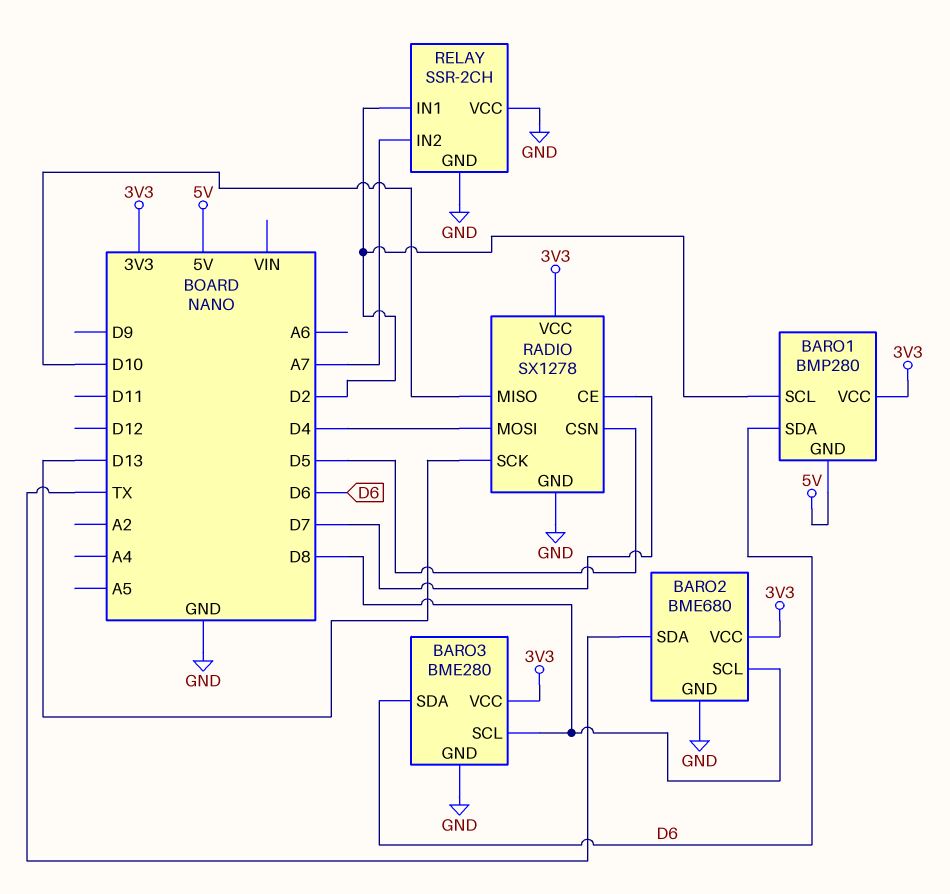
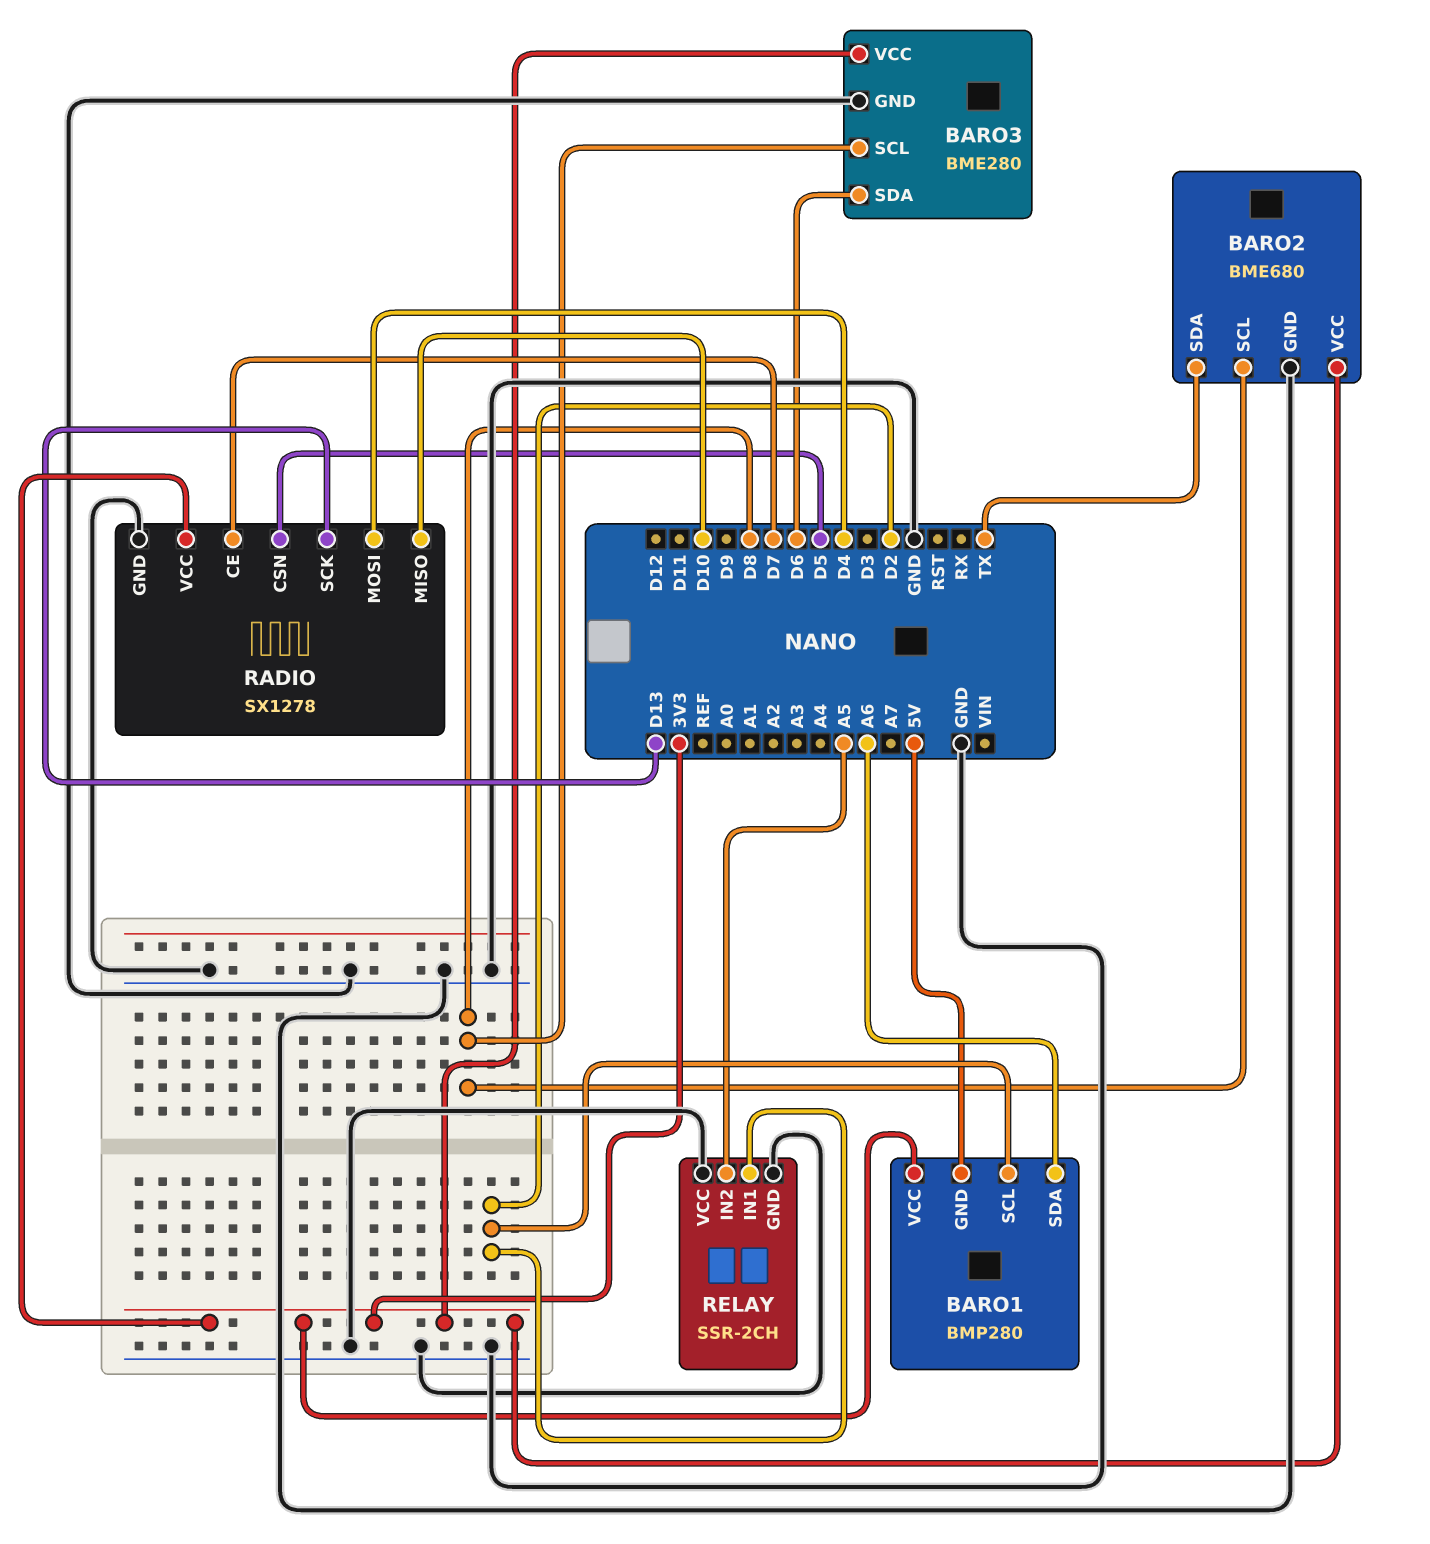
BARO1 pin SDA: D6 -> A6
RELAY pin IN2: A7 -> A5

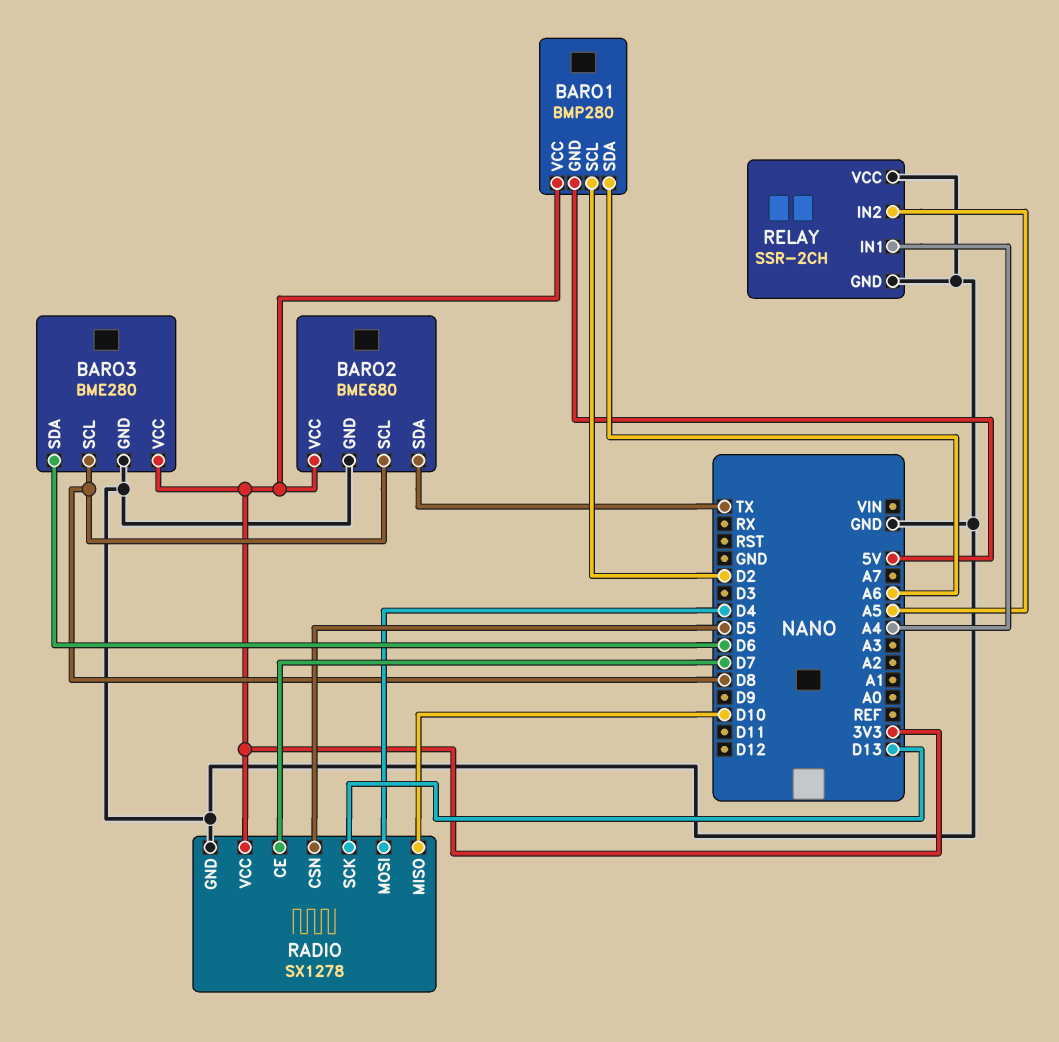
RELAY pin IN1: D2 -> A4

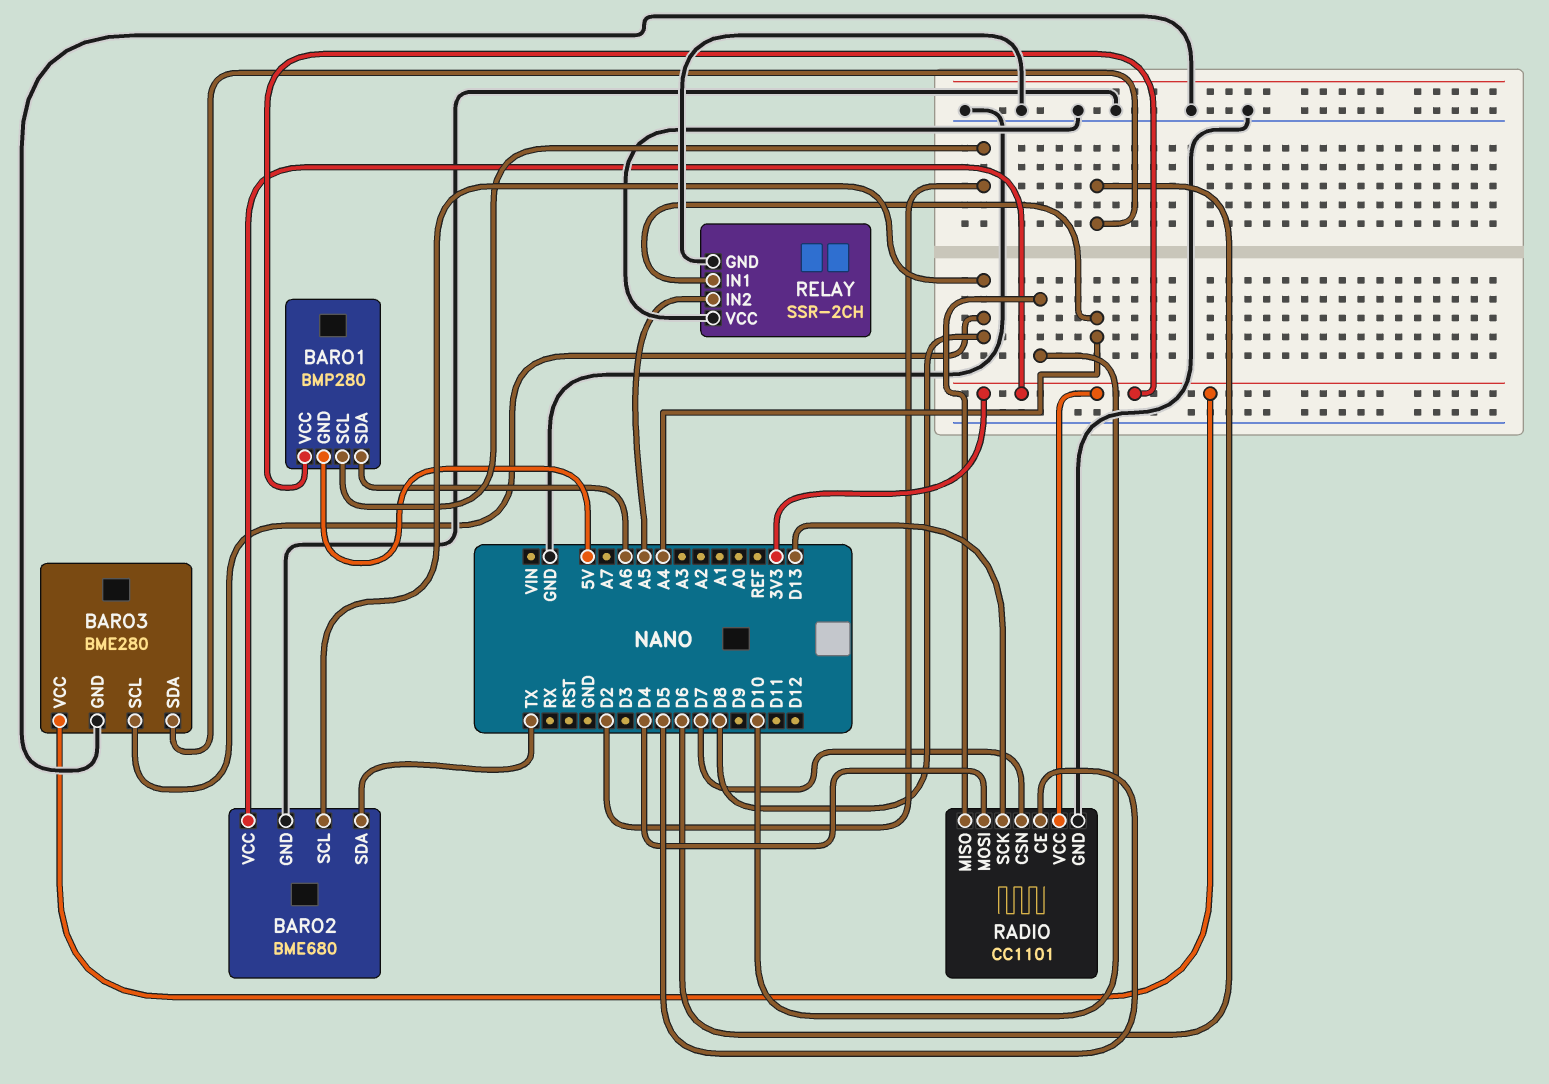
RADIO: SX1278 -> CC1101
RADIO pin CE: D7 -> D5
RADIO pin CSN: D5 -> D7

